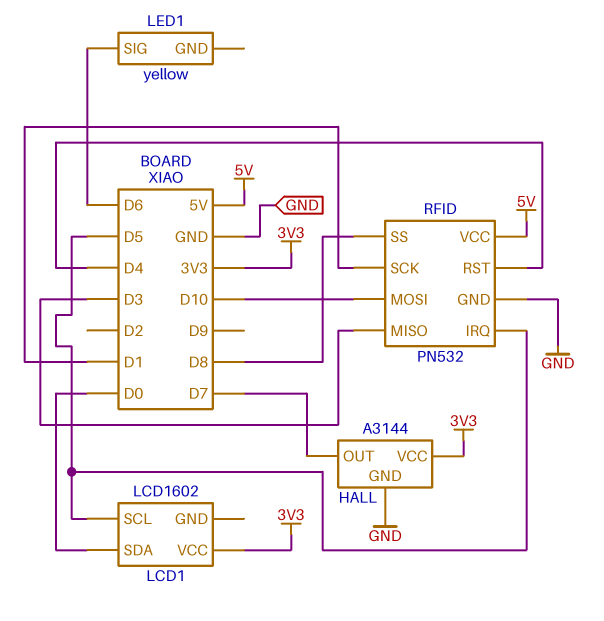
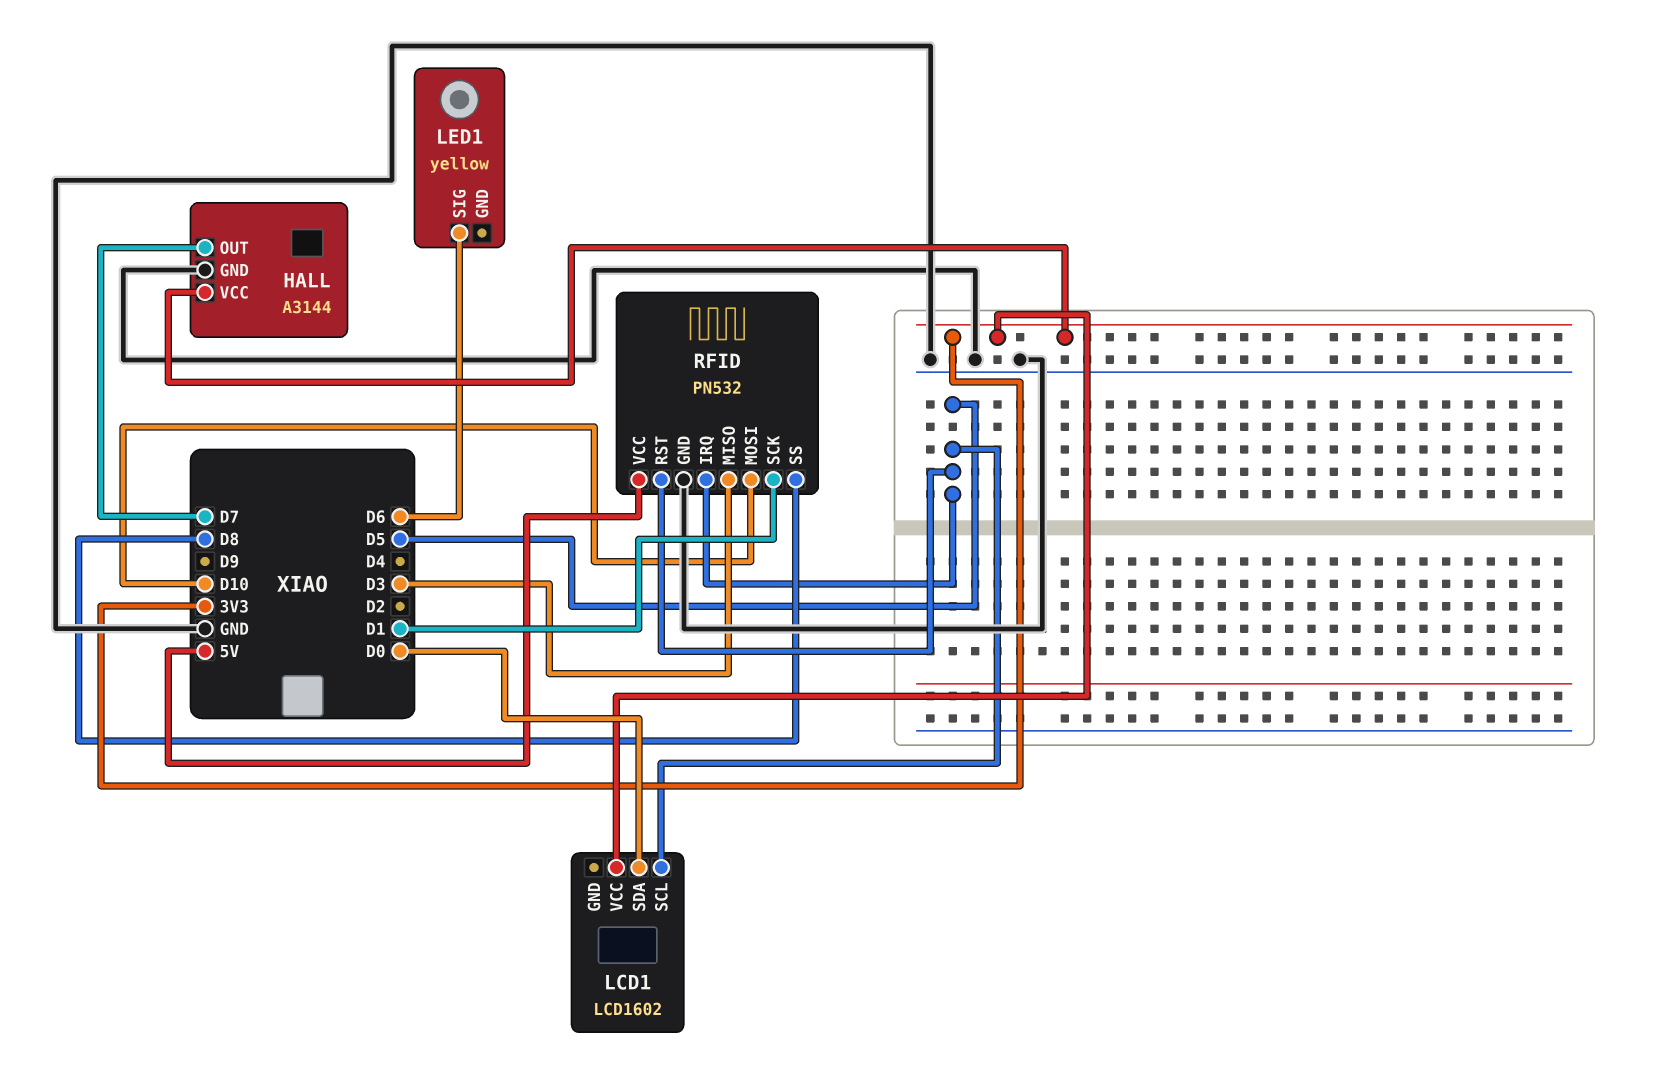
RFID pin RST: D4 -> D5

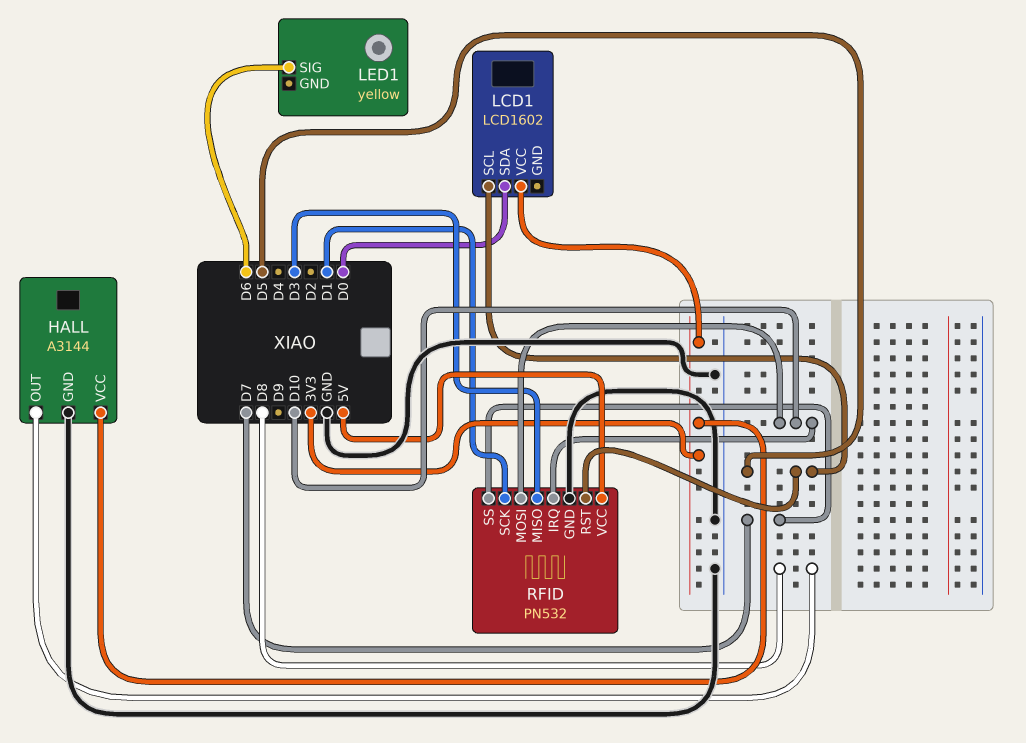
HALL pin OUT: D7 -> D8
RFID pin IRQ: D5 -> D10
RFID pin SS: D8 -> D7

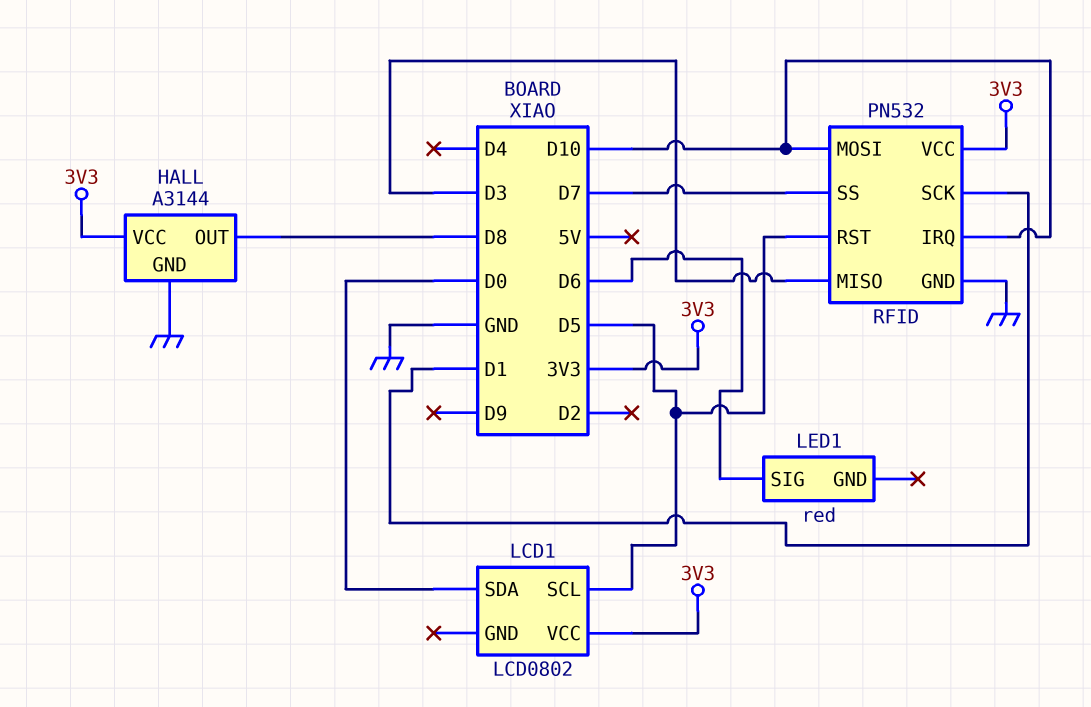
LCD1: LCD1602 -> LCD0802
LED1: yellow -> red
RFID pin VCC: 5V -> 3V3

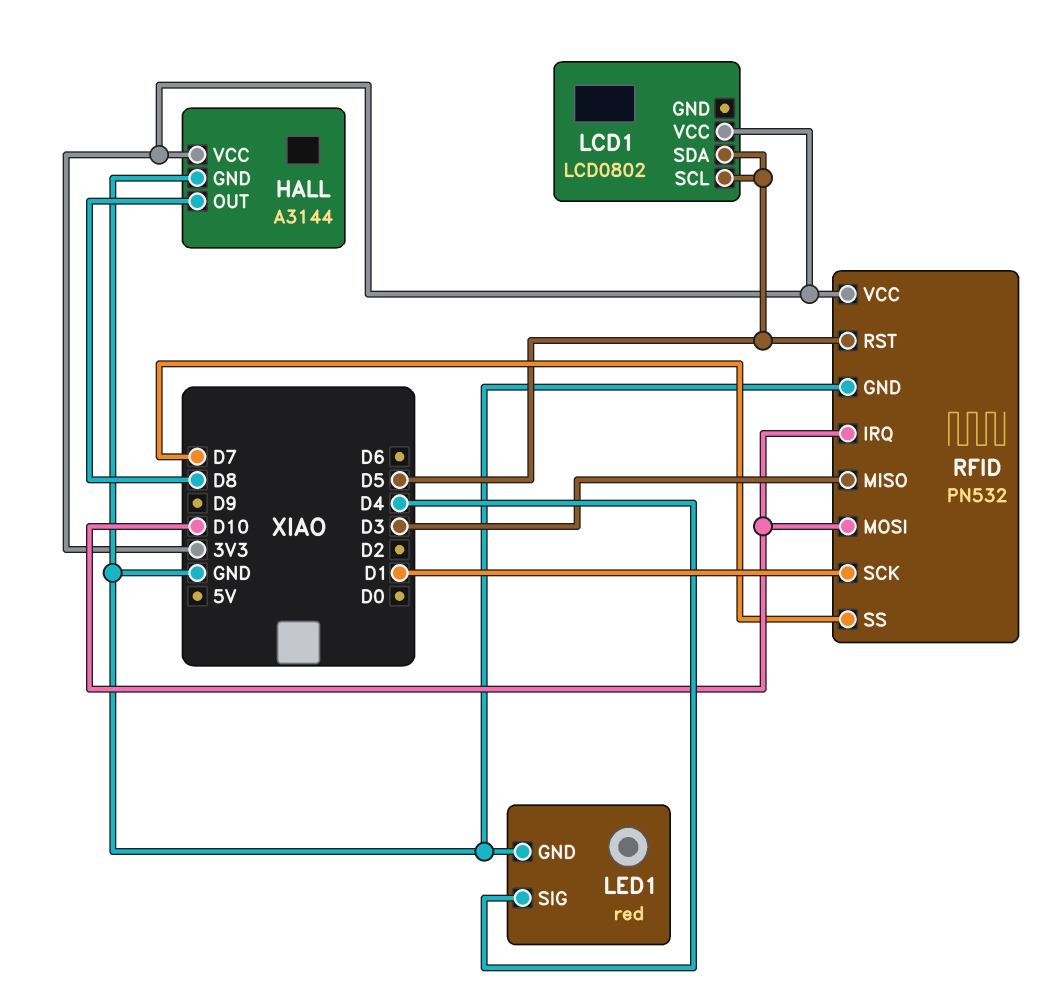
LCD1 pin SDA: D0 -> D5
LED1 pin GND: none -> GND
LED1 pin SIG: D6 -> D4

